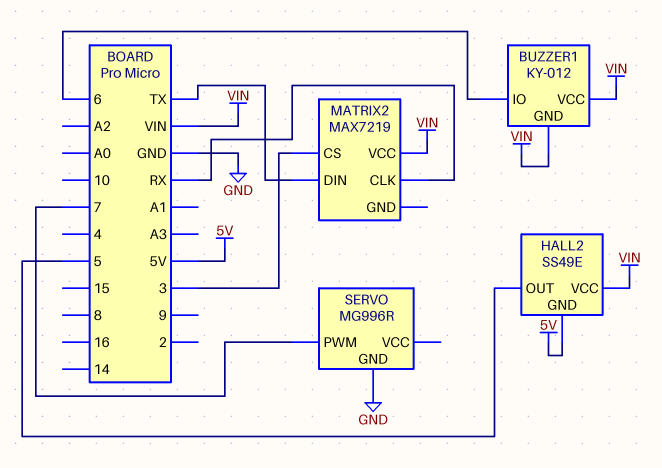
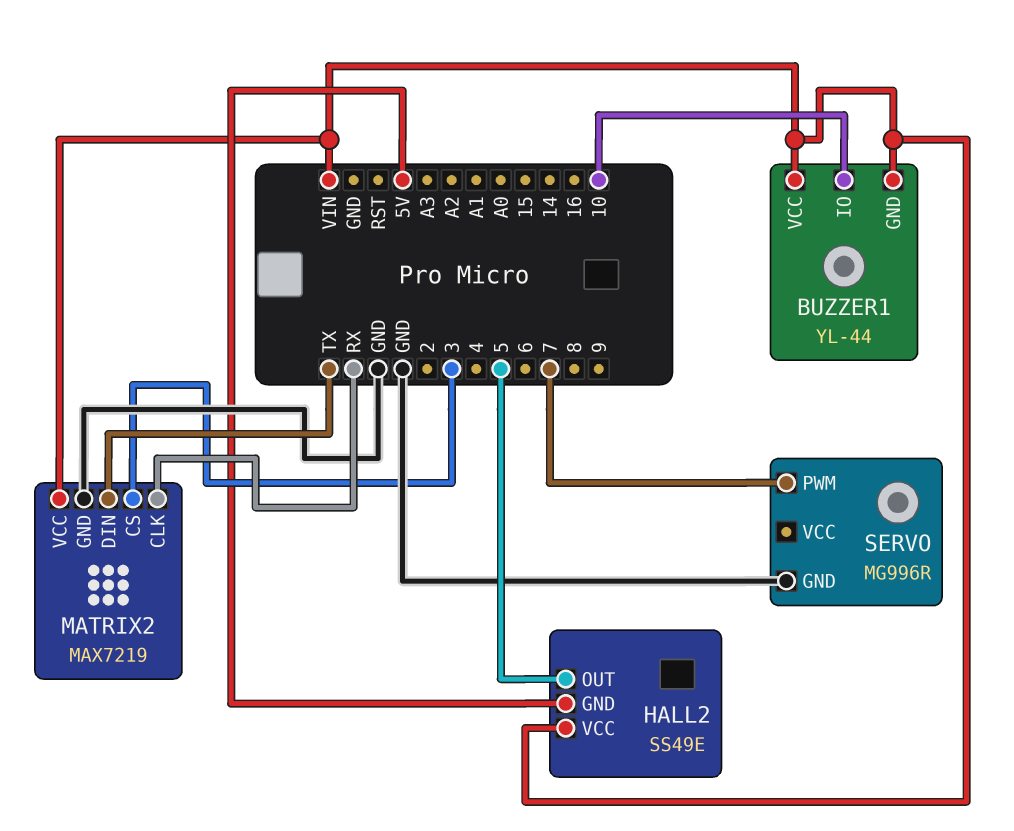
BUZZER1: KY-012 -> YL-44
BUZZER1 pin IO: 6 -> 10
MATRIX2 pin GND: none -> GND

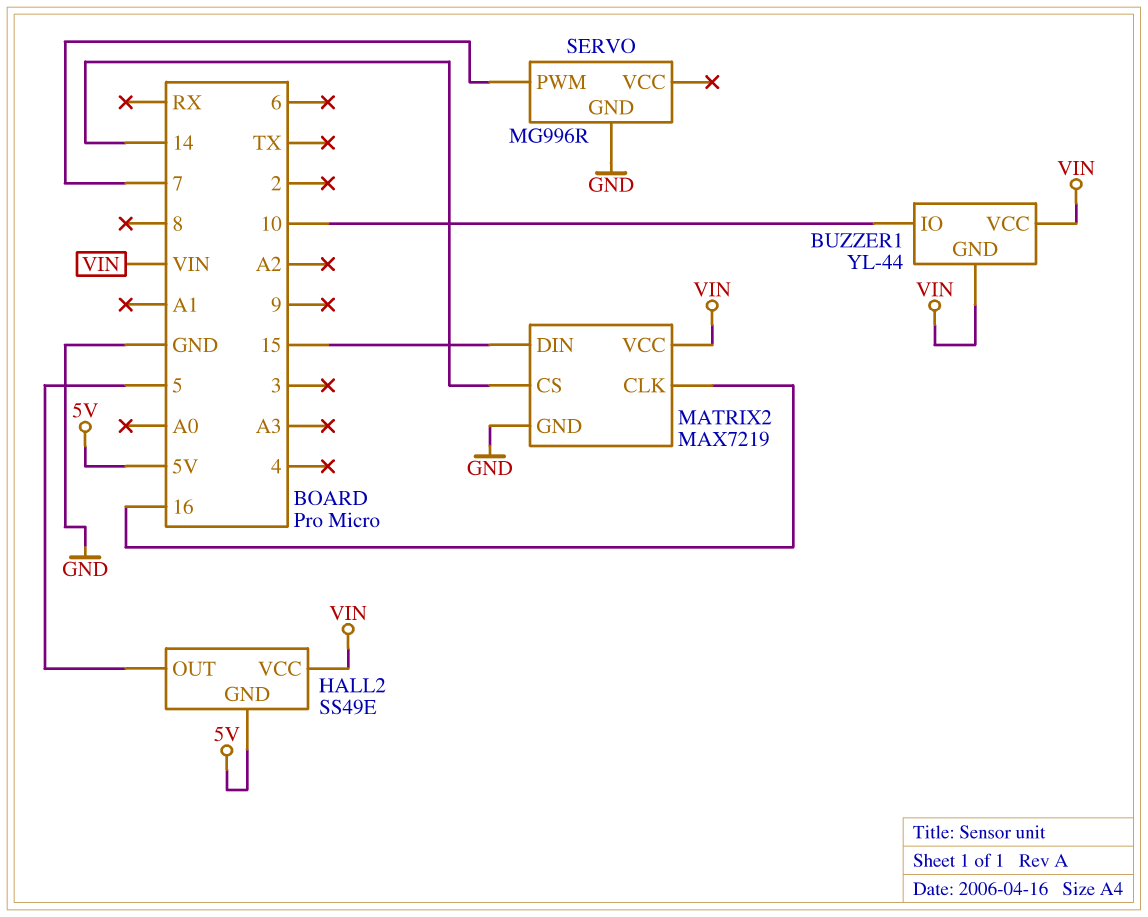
MATRIX2 pin CLK: RX -> 16
MATRIX2 pin CS: 3 -> 14
MATRIX2 pin DIN: TX -> 15

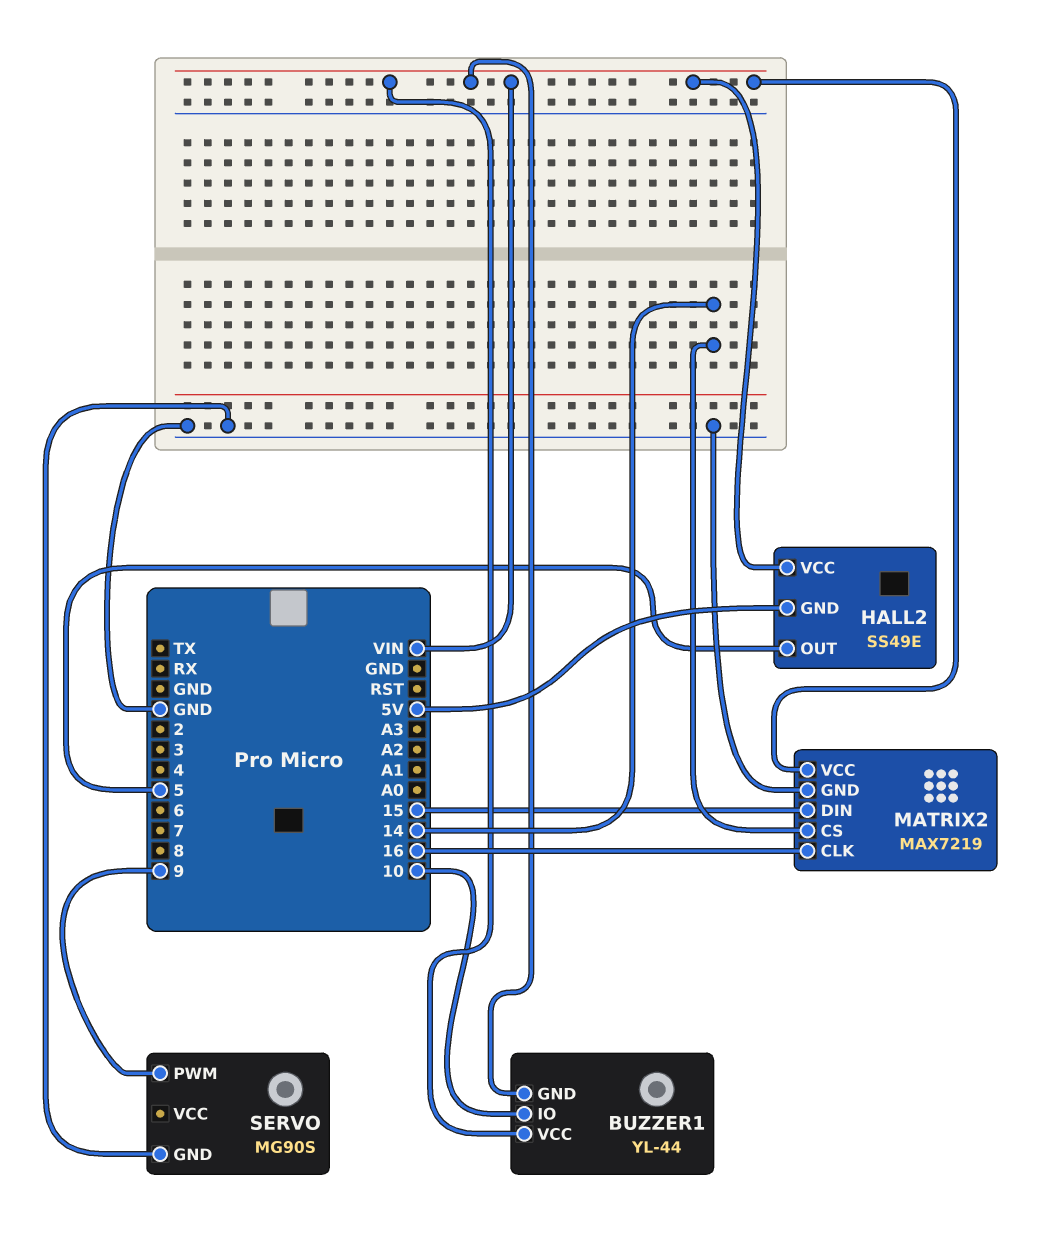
SERVO: MG996R -> MG90S
SERVO pin PWM: 7 -> 9

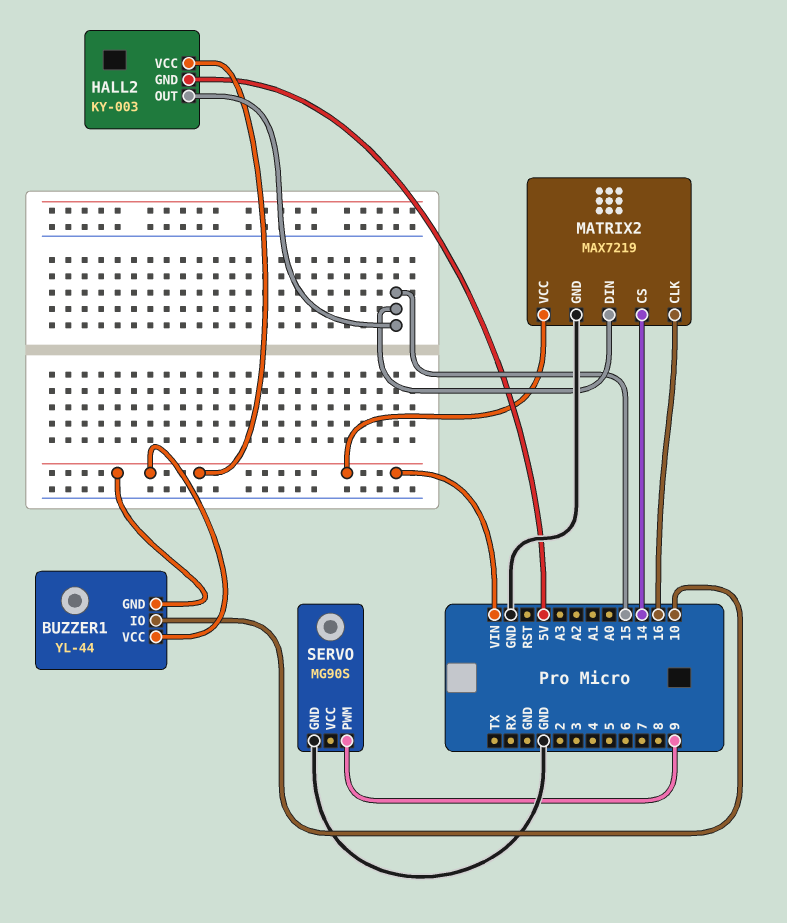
HALL2: SS49E -> KY-003
HALL2 pin OUT: 5 -> 15

